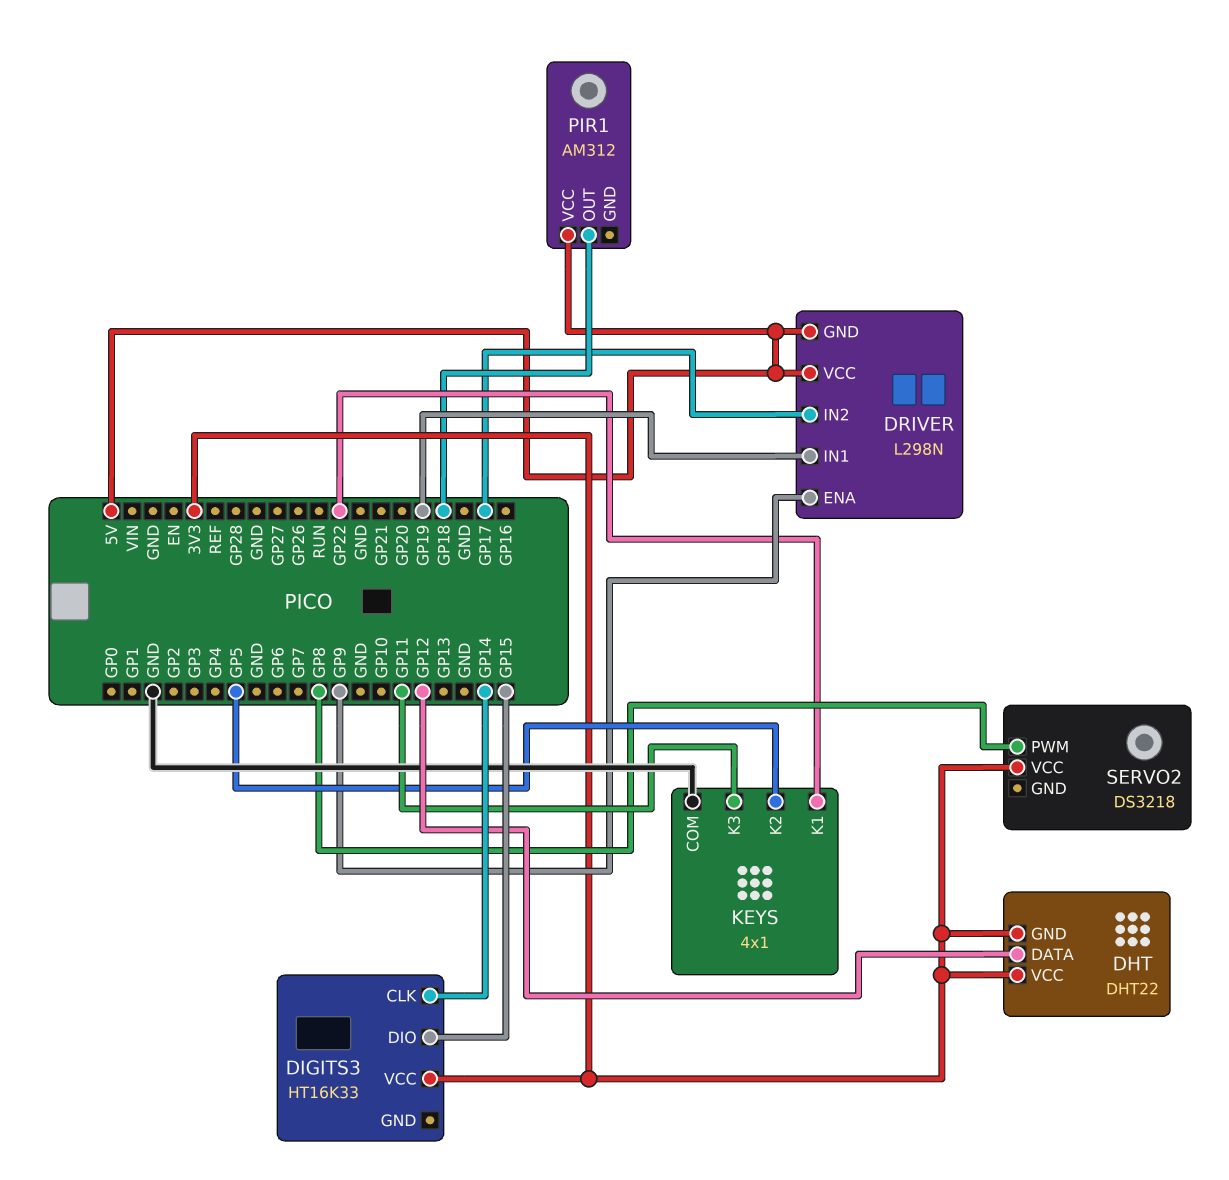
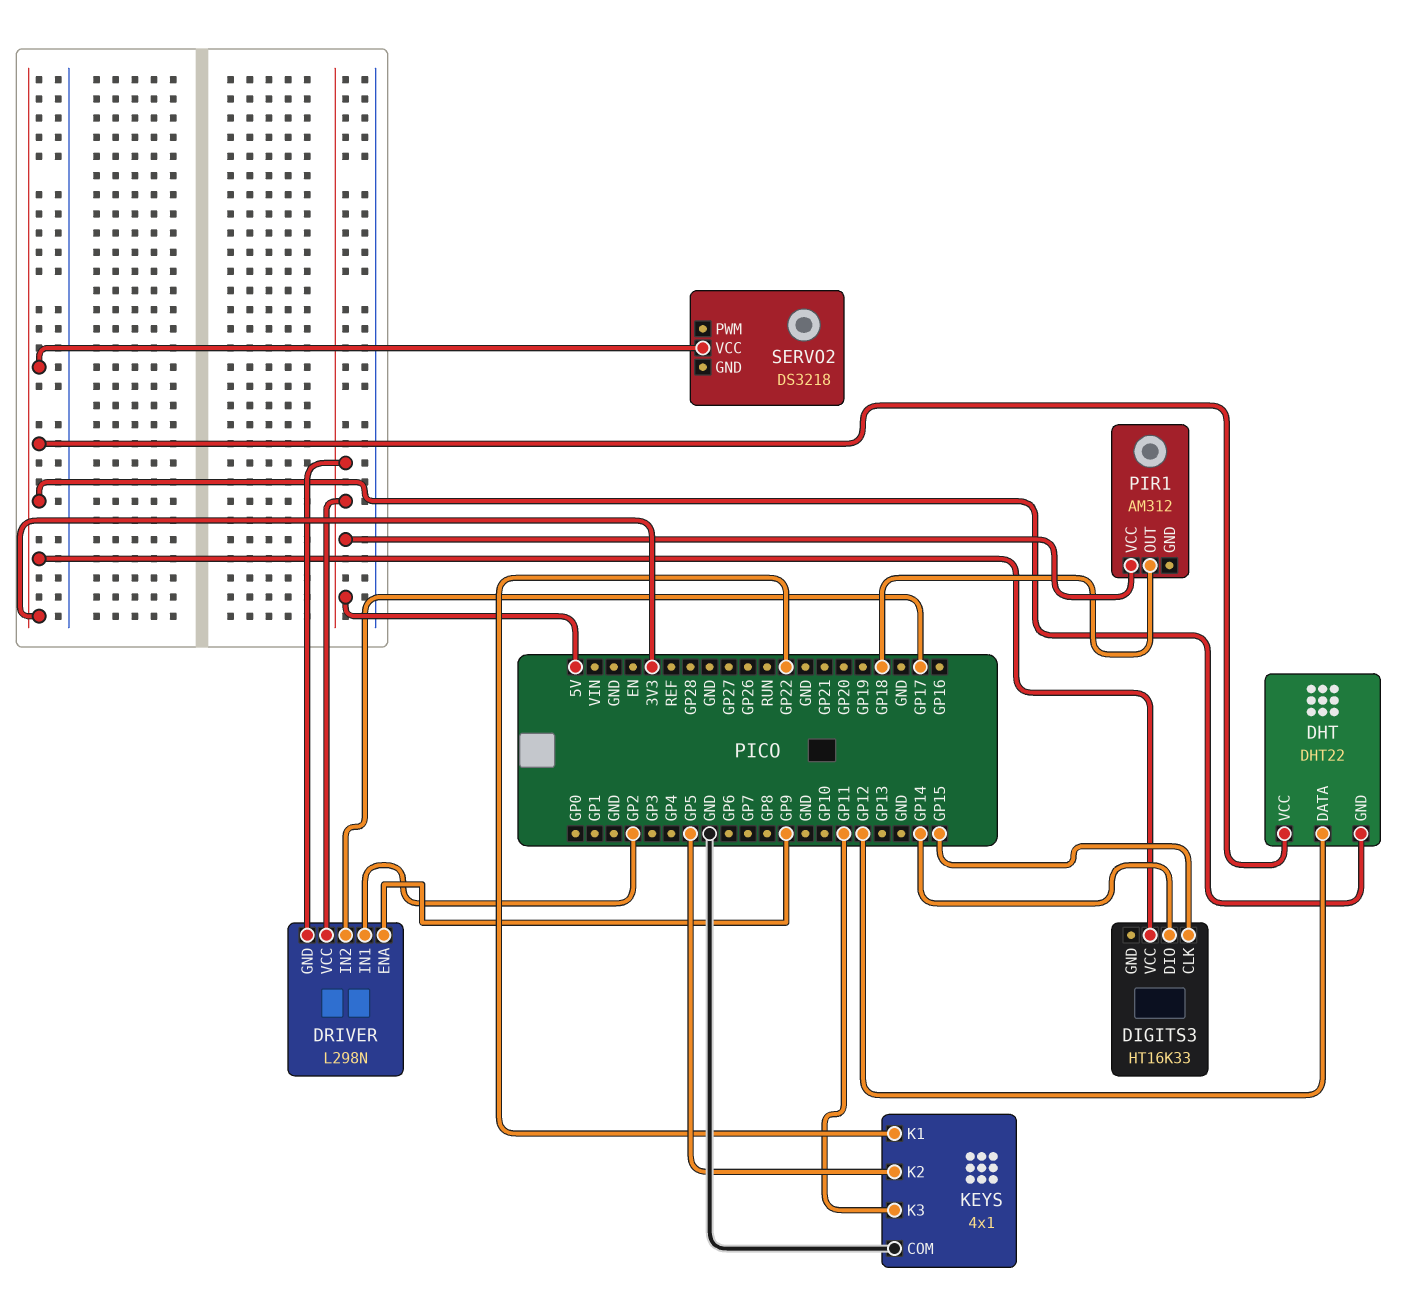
DIGITS3 pin CLK: GP14 -> GP15
DIGITS3 pin DIO: GP15 -> GP14
DRIVER pin IN1: GP19 -> GP2
SERVO2 pin PWM: GP8 -> none

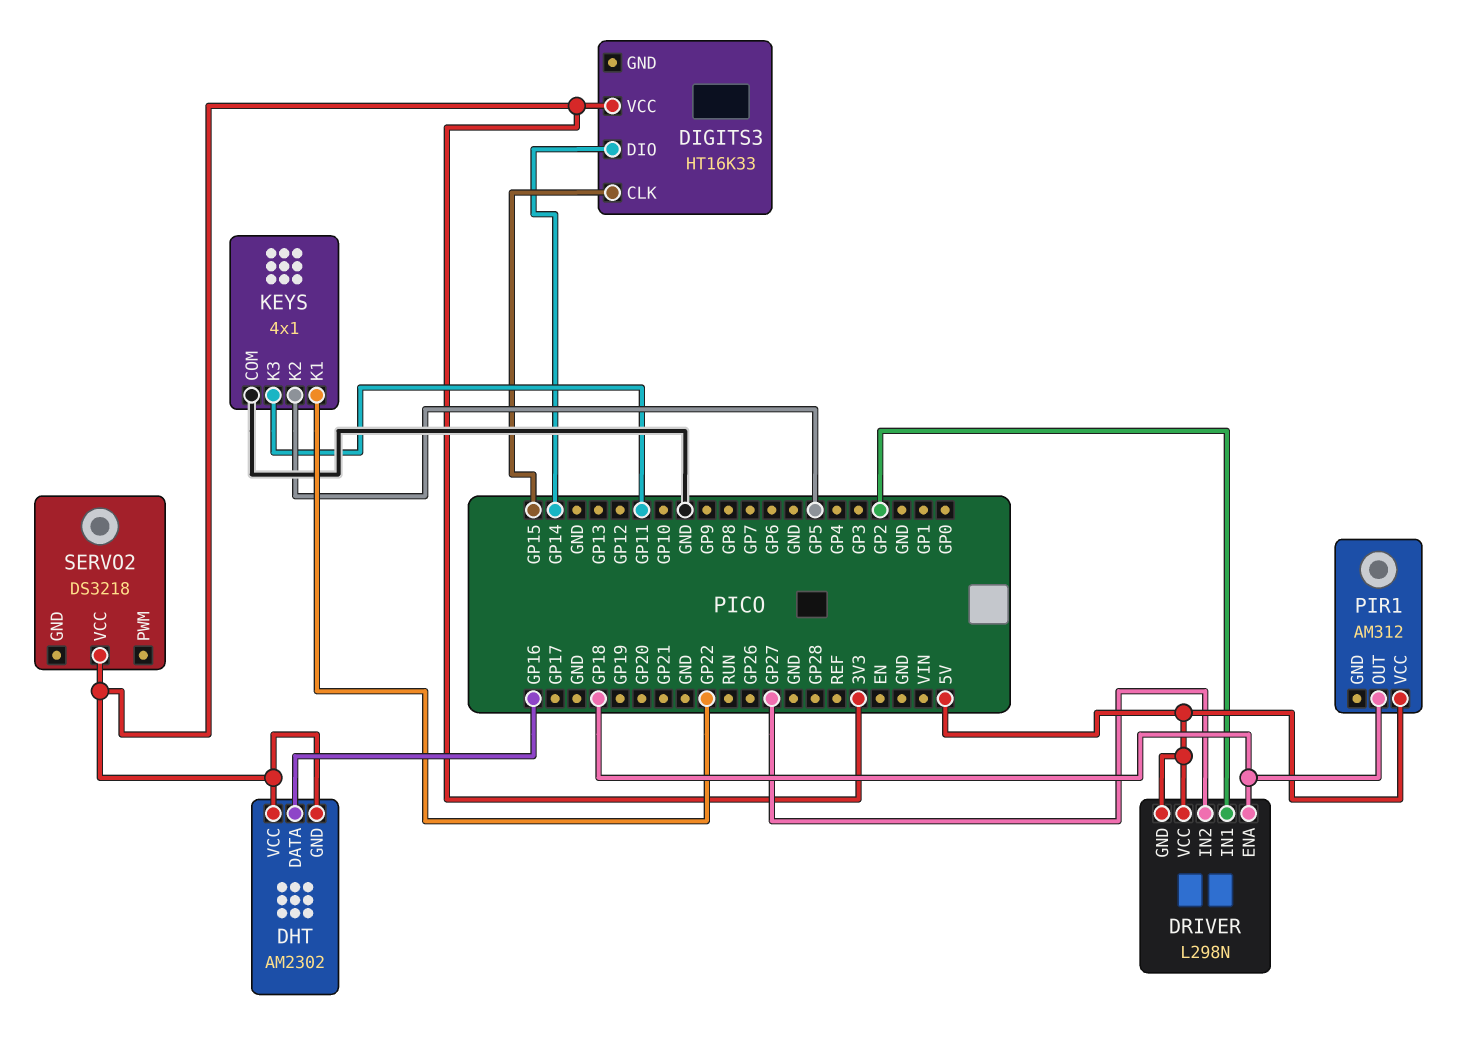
DHT: DHT22 -> AM2302
DHT pin DATA: GP12 -> GP16
DRIVER pin ENA: GP9 -> GP18
DRIVER pin IN2: GP17 -> GP27

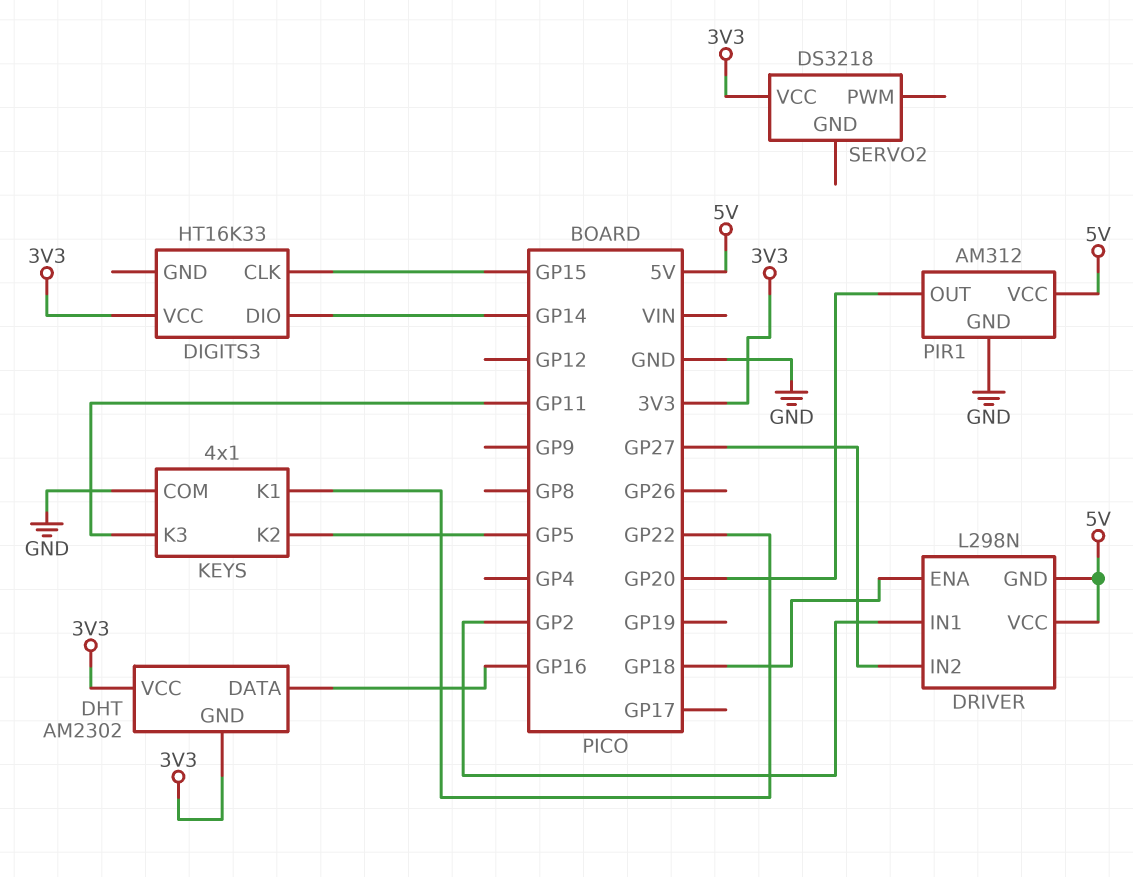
PIR1 pin GND: none -> GND
PIR1 pin OUT: GP18 -> GP20

